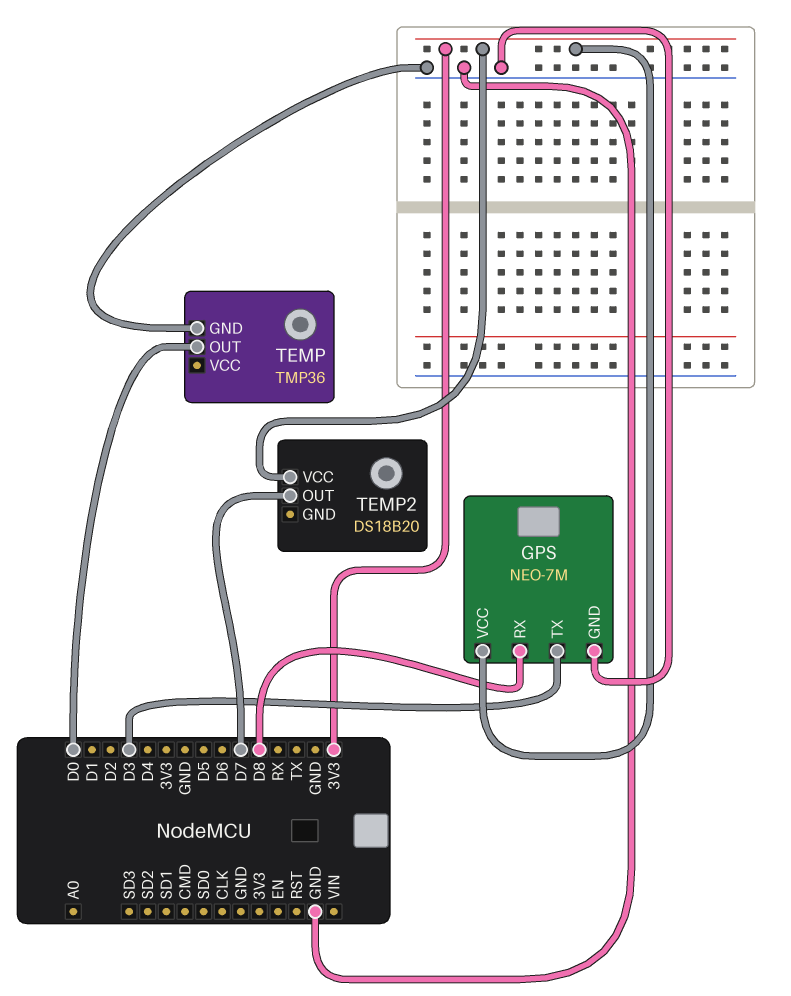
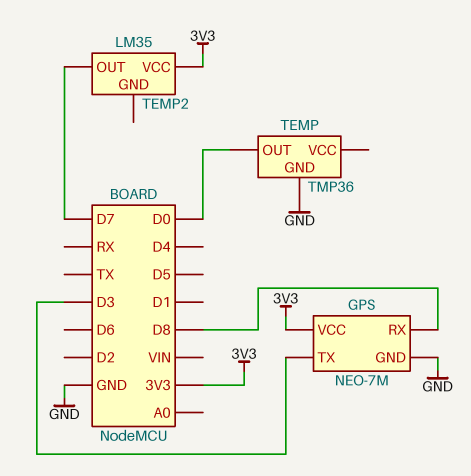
TEMP2: DS18B20 -> LM35

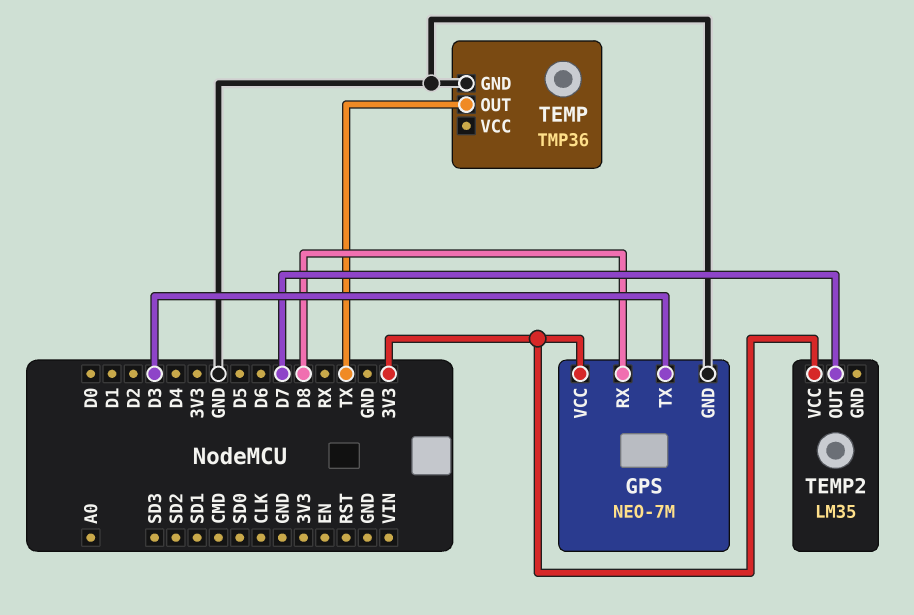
TEMP pin OUT: D0 -> TX

